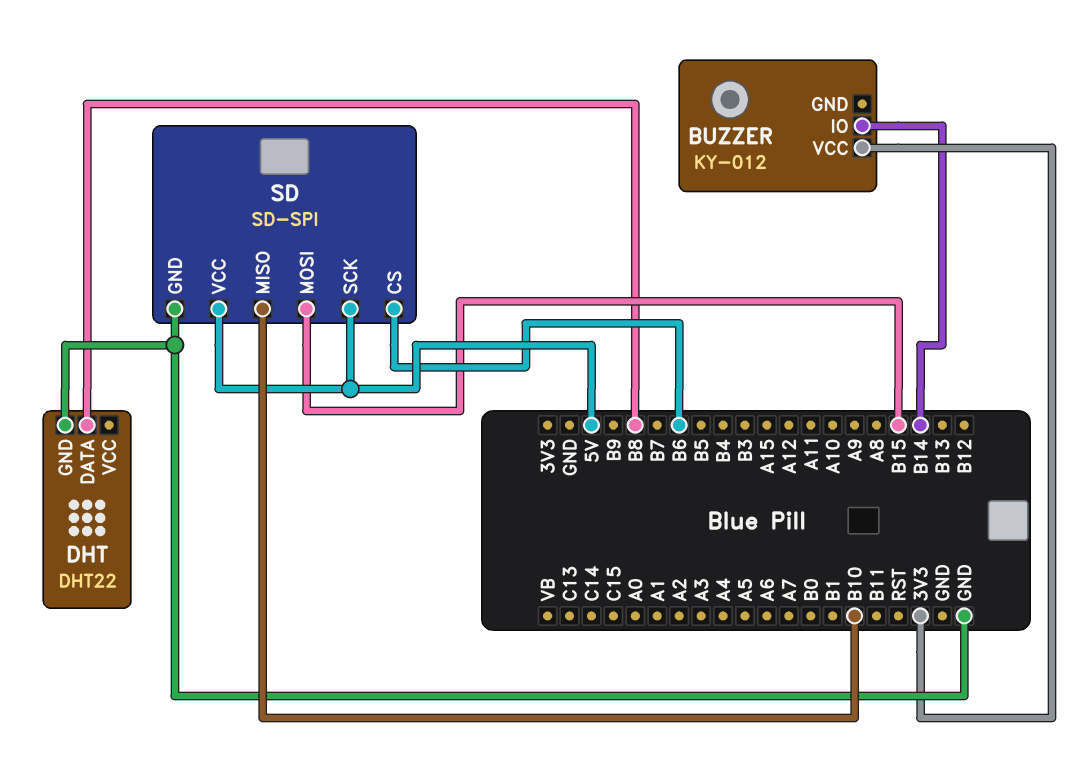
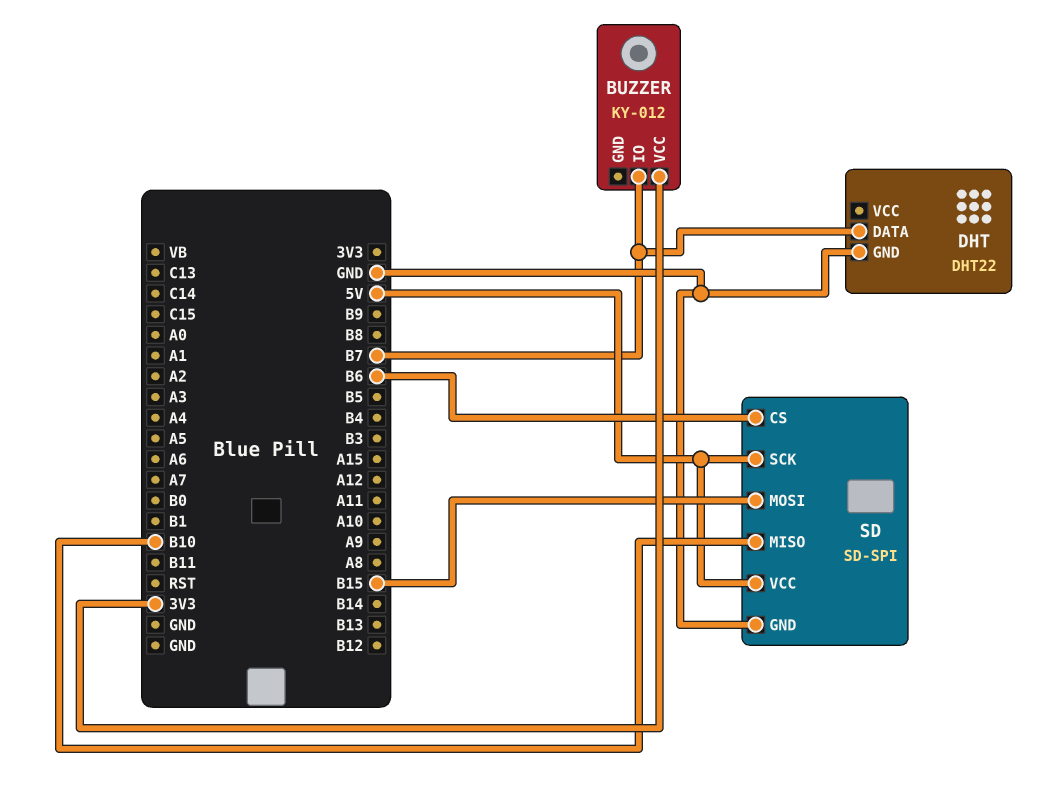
BUZZER pin IO: B14 -> B7
DHT pin DATA: B8 -> B7

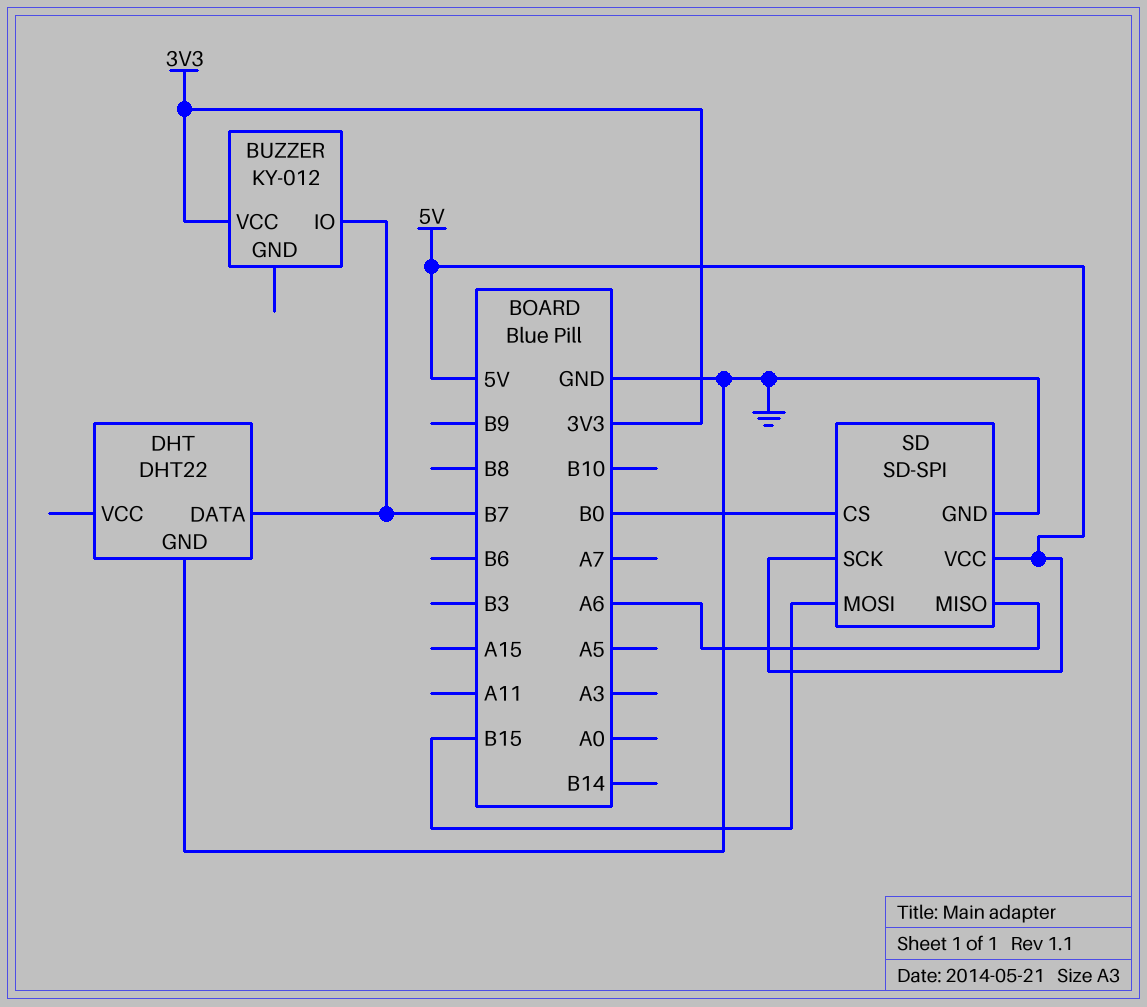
SD pin CS: B6 -> B0
SD pin MISO: B10 -> A6

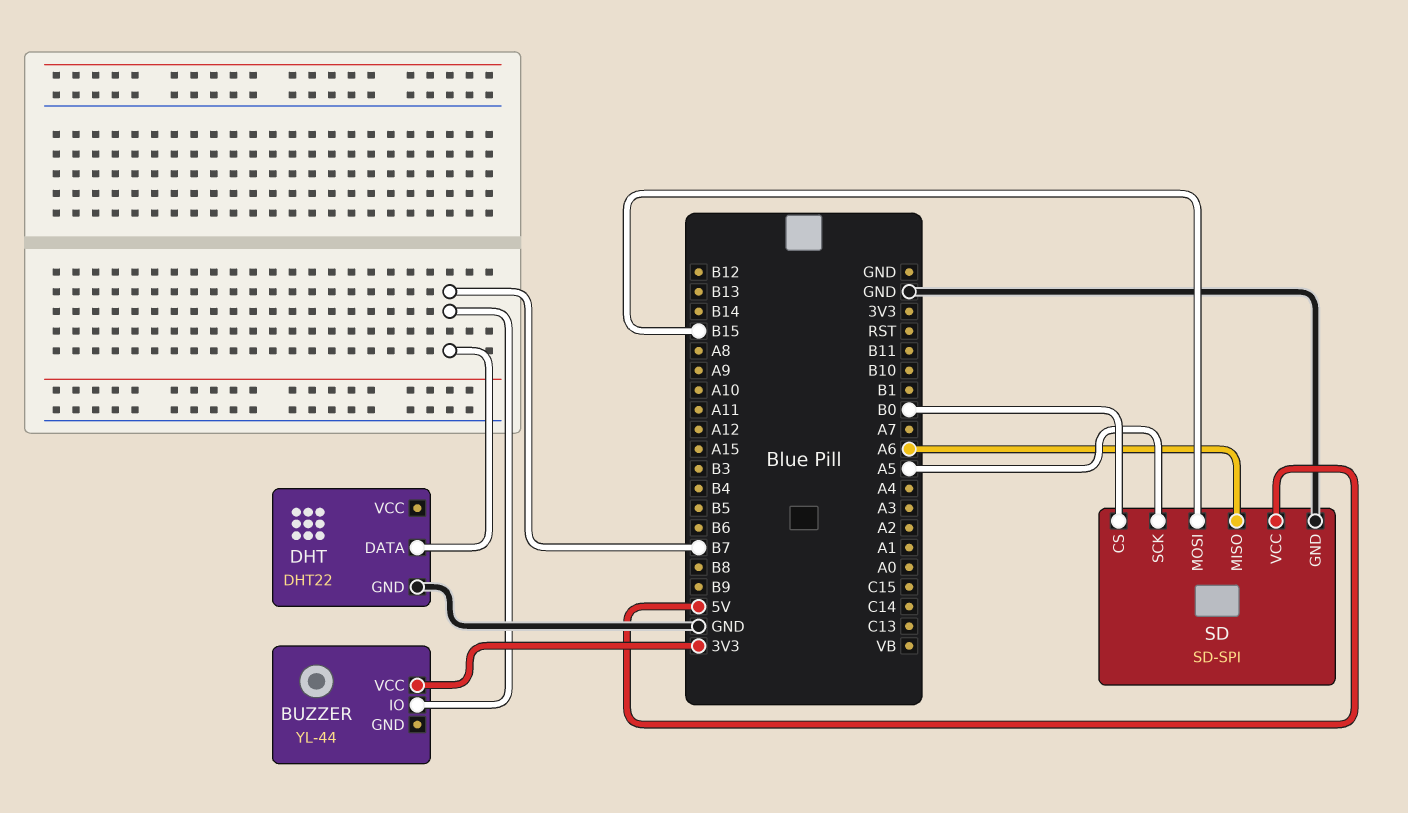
BUZZER: KY-012 -> YL-44
SD pin SCK: 5V -> A5

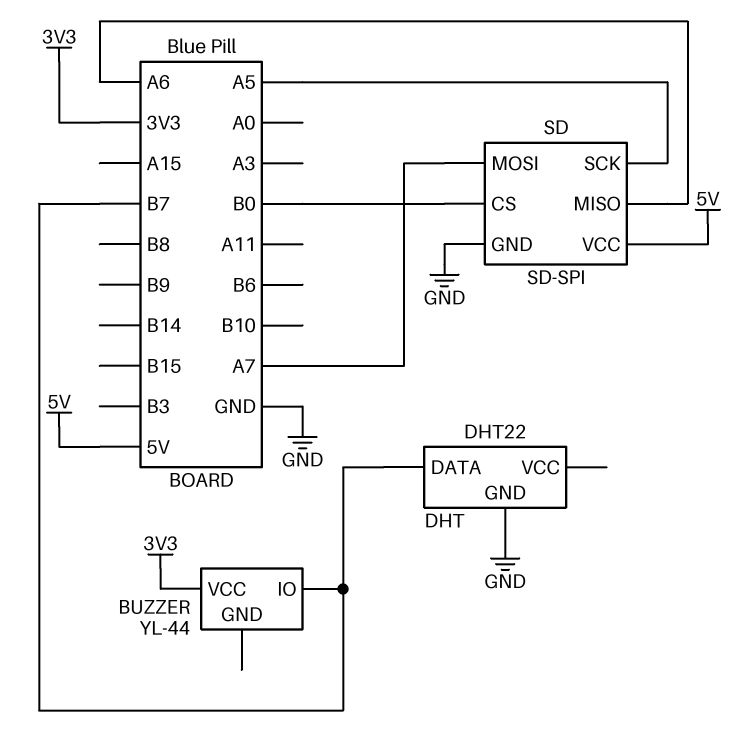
SD pin MOSI: B15 -> A7

